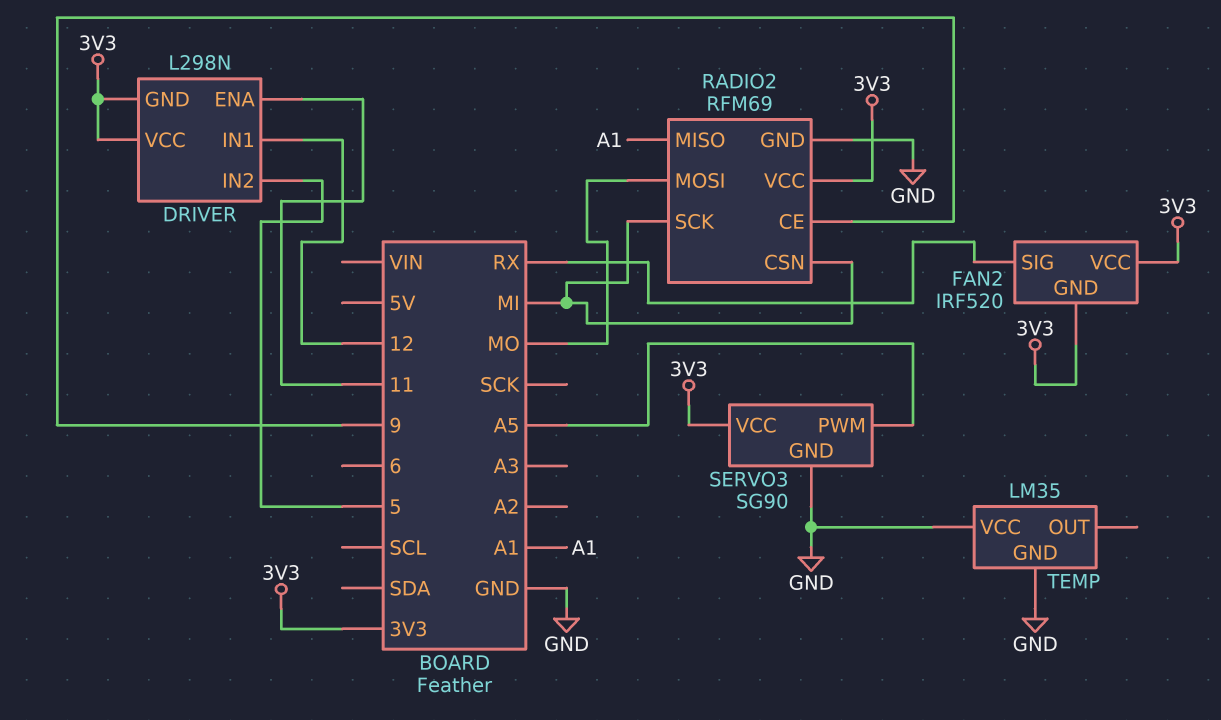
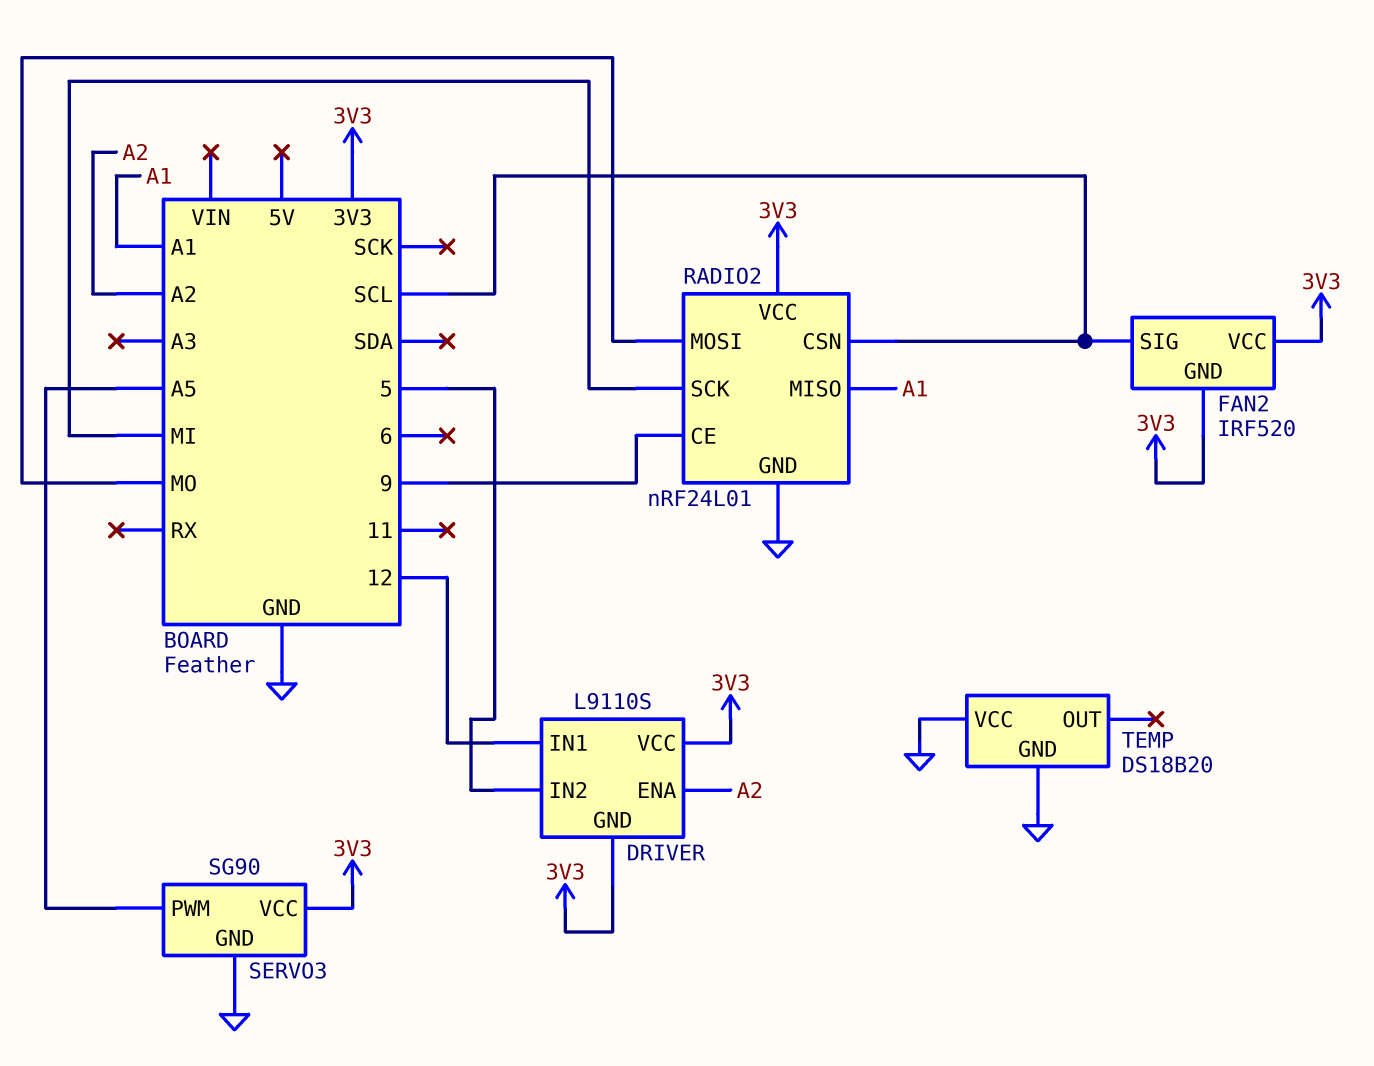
DRIVER: L298N -> L9110S
DRIVER pin ENA: 11 -> A2
FAN2 pin SIG: RX -> SCL
RADIO2: RFM69 -> nRF24L01
RADIO2 pin CSN: MI -> SCL
TEMP: LM35 -> DS18B20

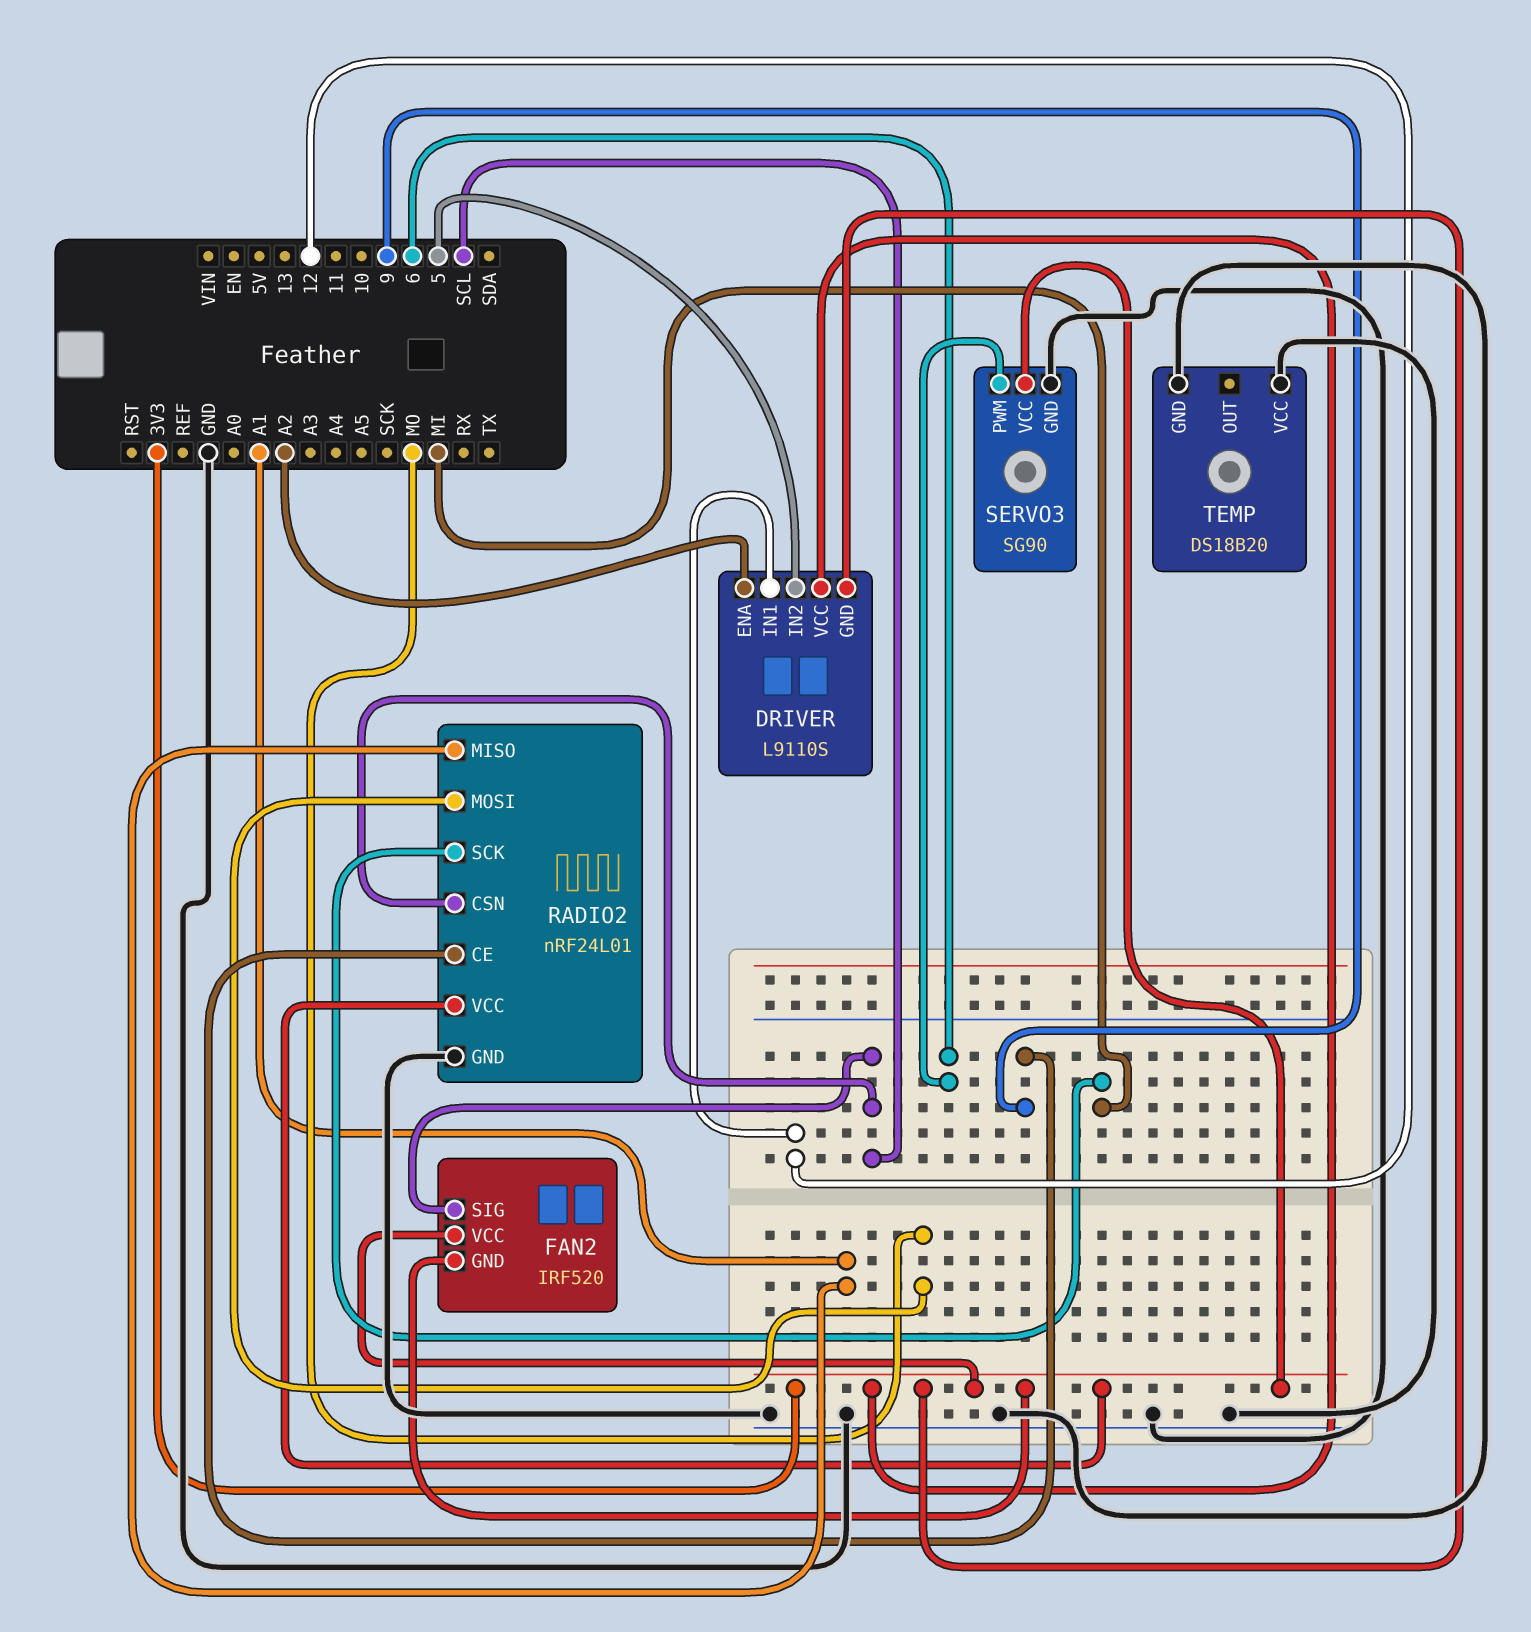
SERVO3 pin PWM: A5 -> 6

